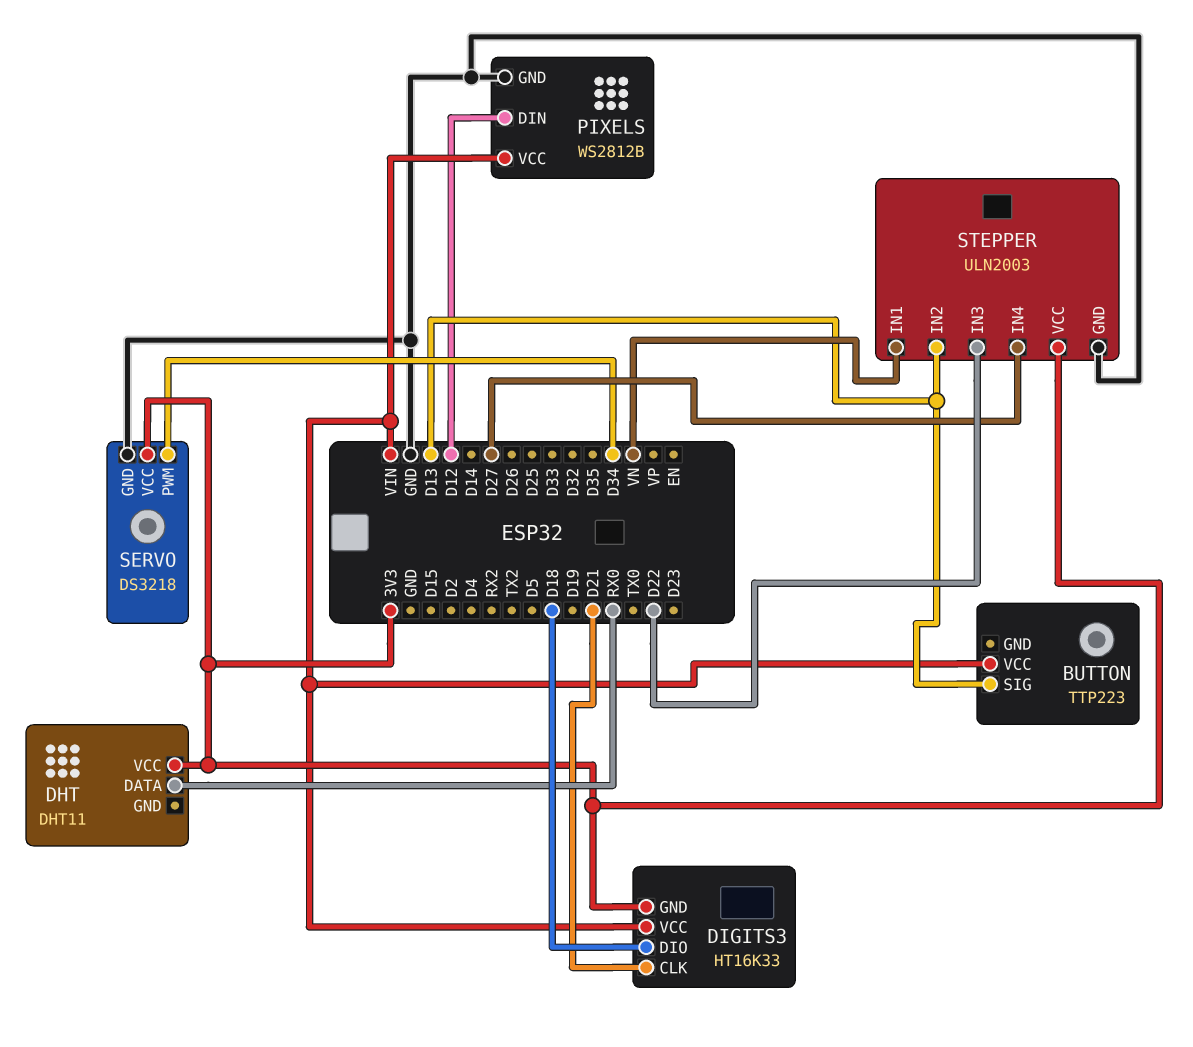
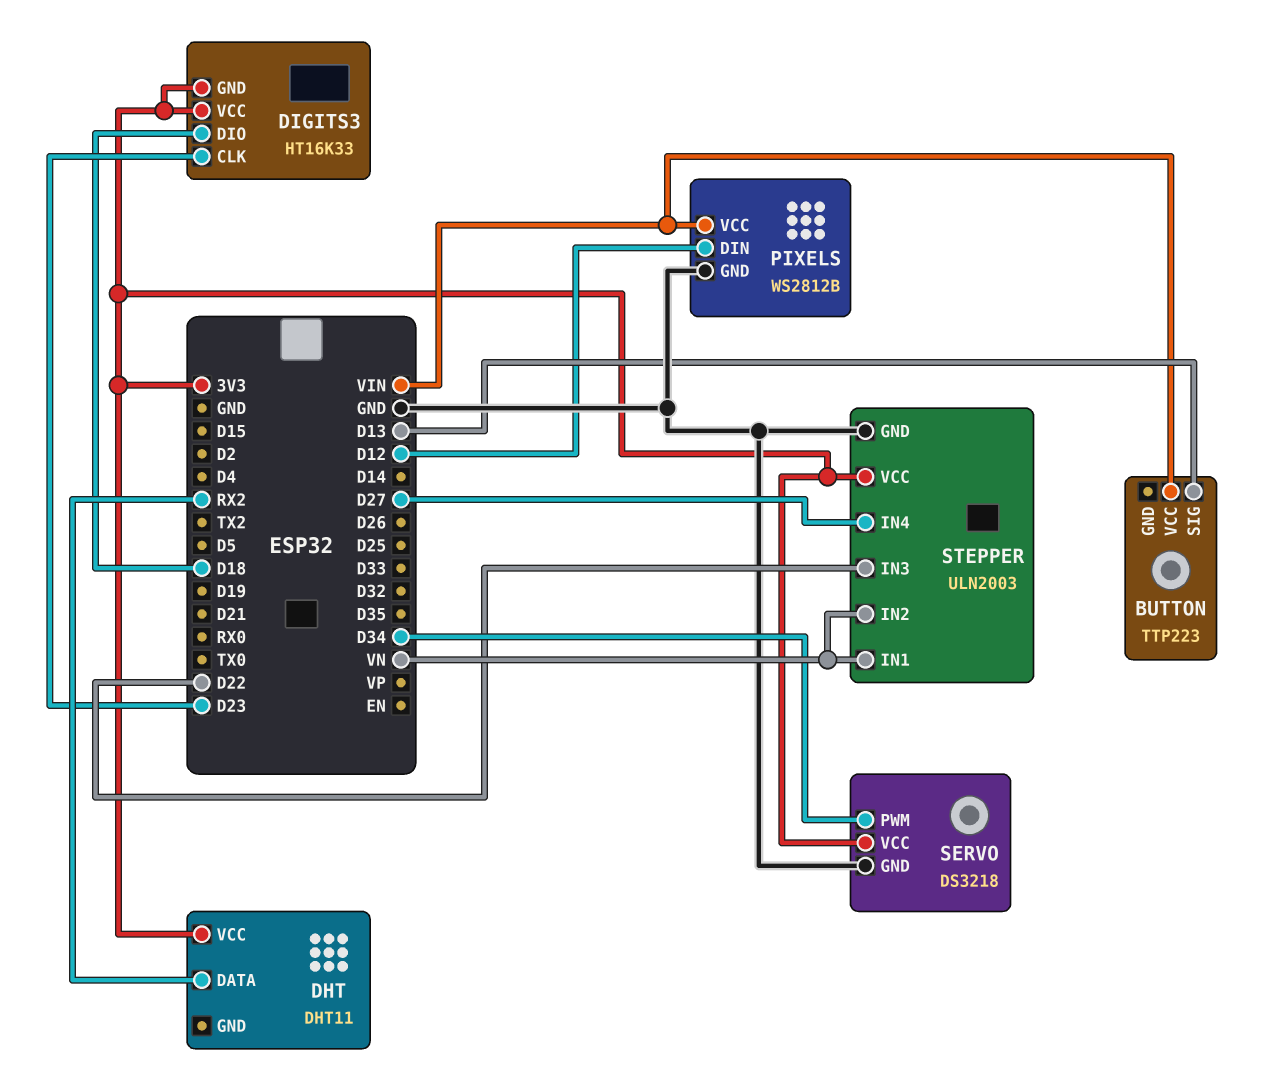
DHT pin DATA: RX0 -> RX2
DIGITS3 pin CLK: D21 -> D23
DIGITS3 pin VCC: VIN -> 3V3
STEPPER pin IN2: D13 -> VN

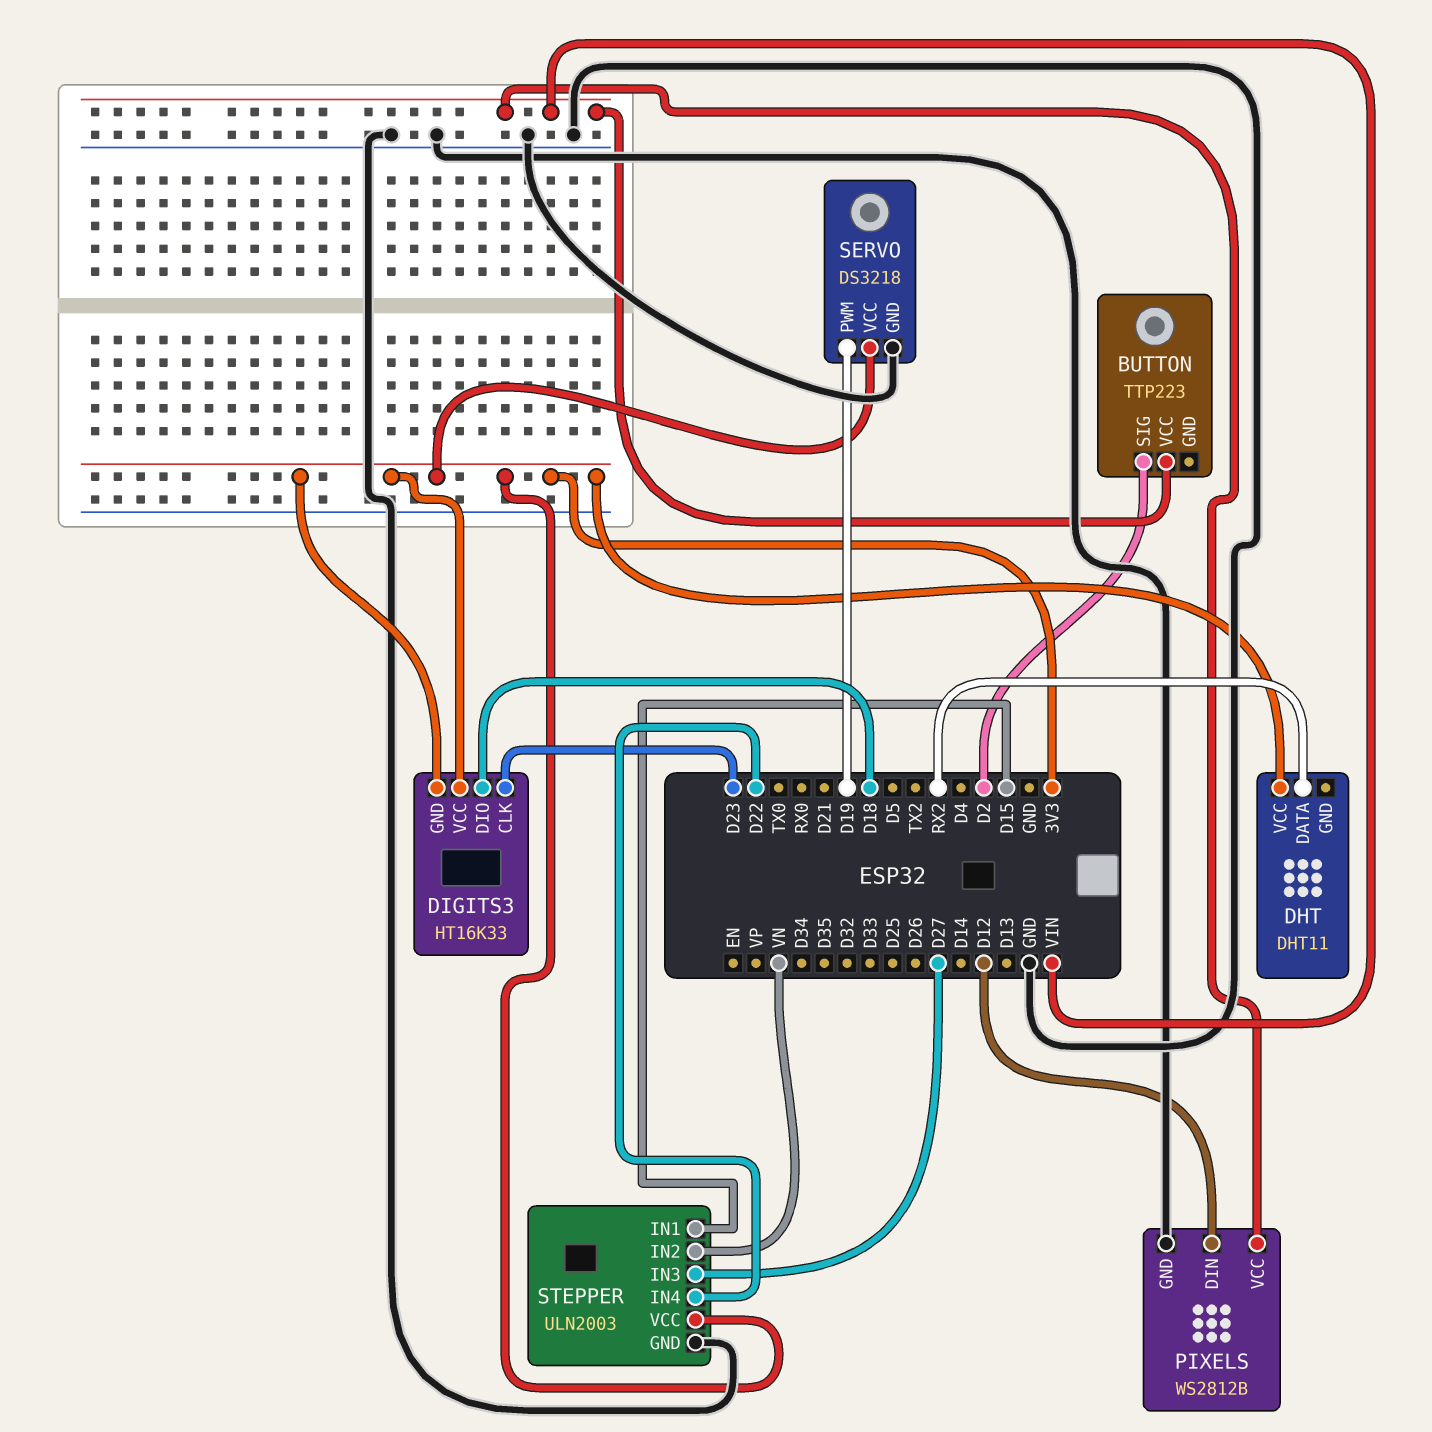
BUTTON pin SIG: D13 -> D2
SERVO pin PWM: D34 -> D19
STEPPER pin IN1: VN -> D15
STEPPER pin IN3: D22 -> D27
STEPPER pin IN4: D27 -> D22

